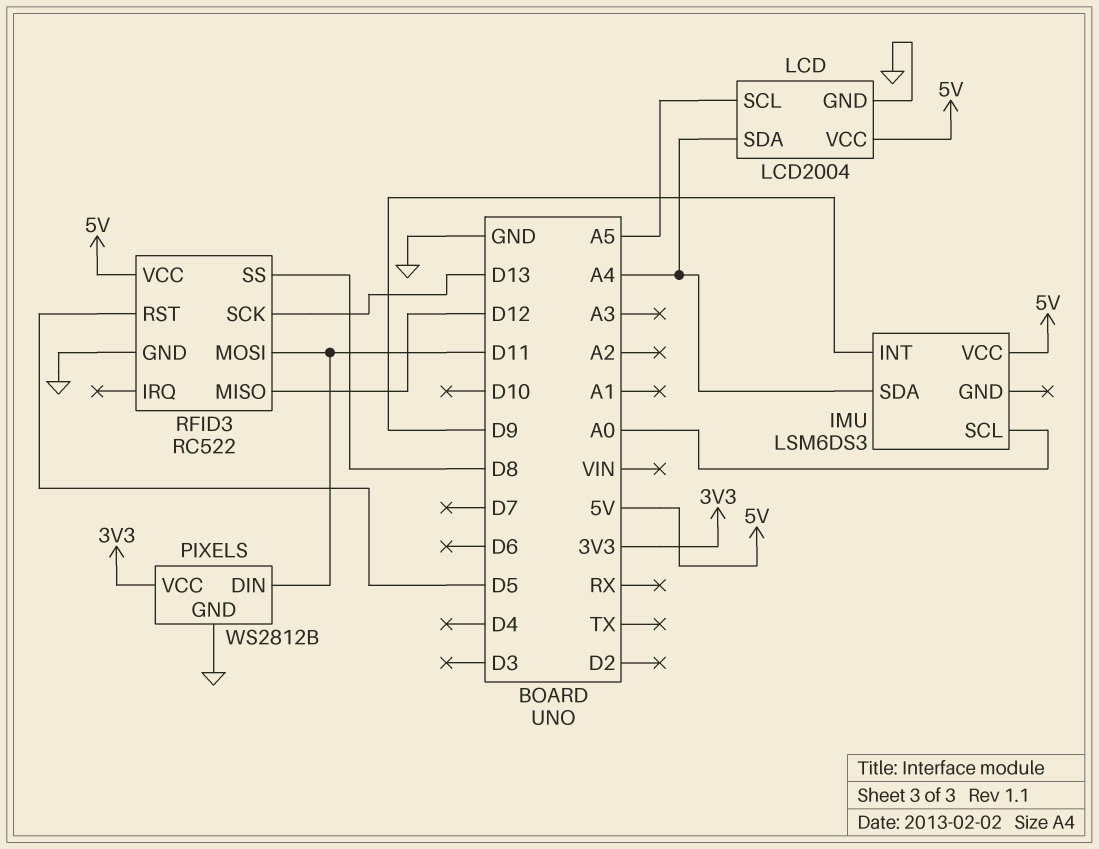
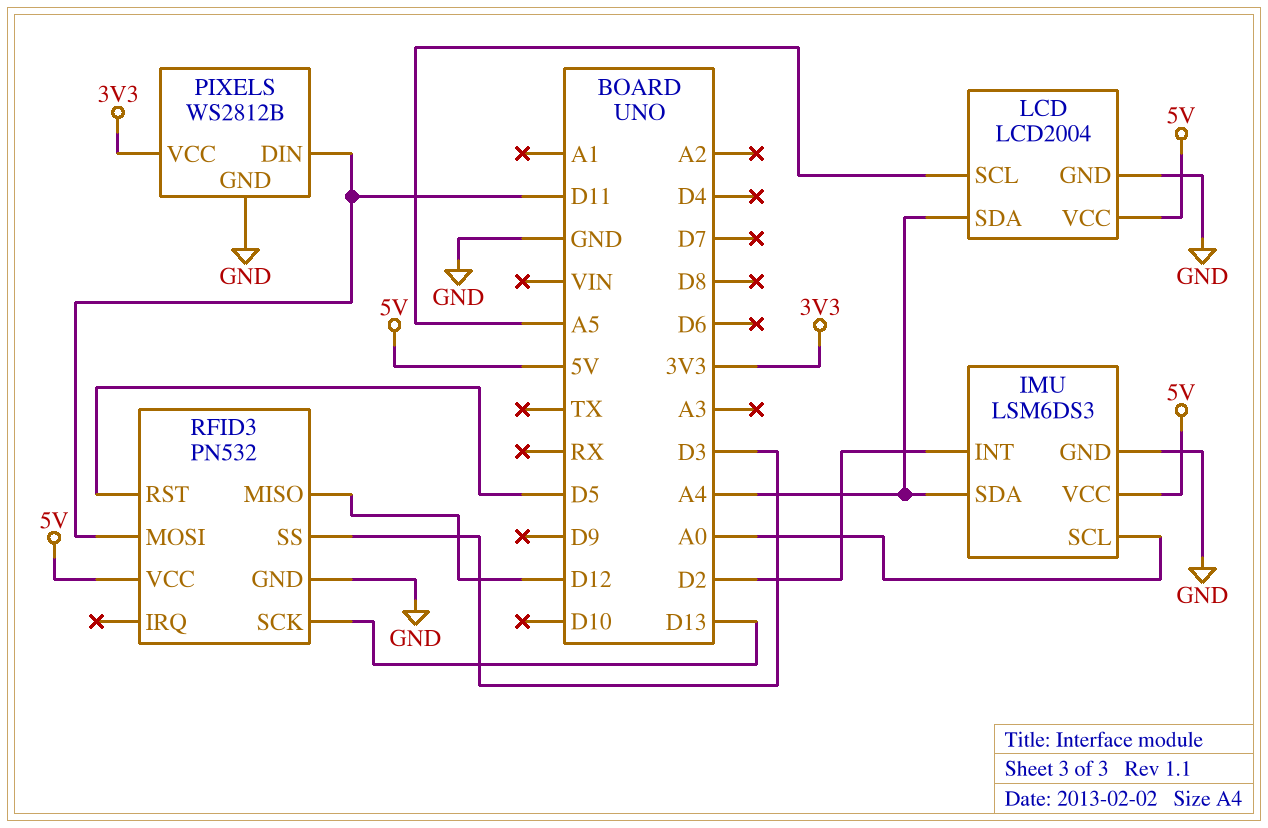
IMU pin GND: none -> GND
IMU pin INT: D9 -> D2
RFID3: RC522 -> PN532
RFID3 pin SS: D8 -> D3

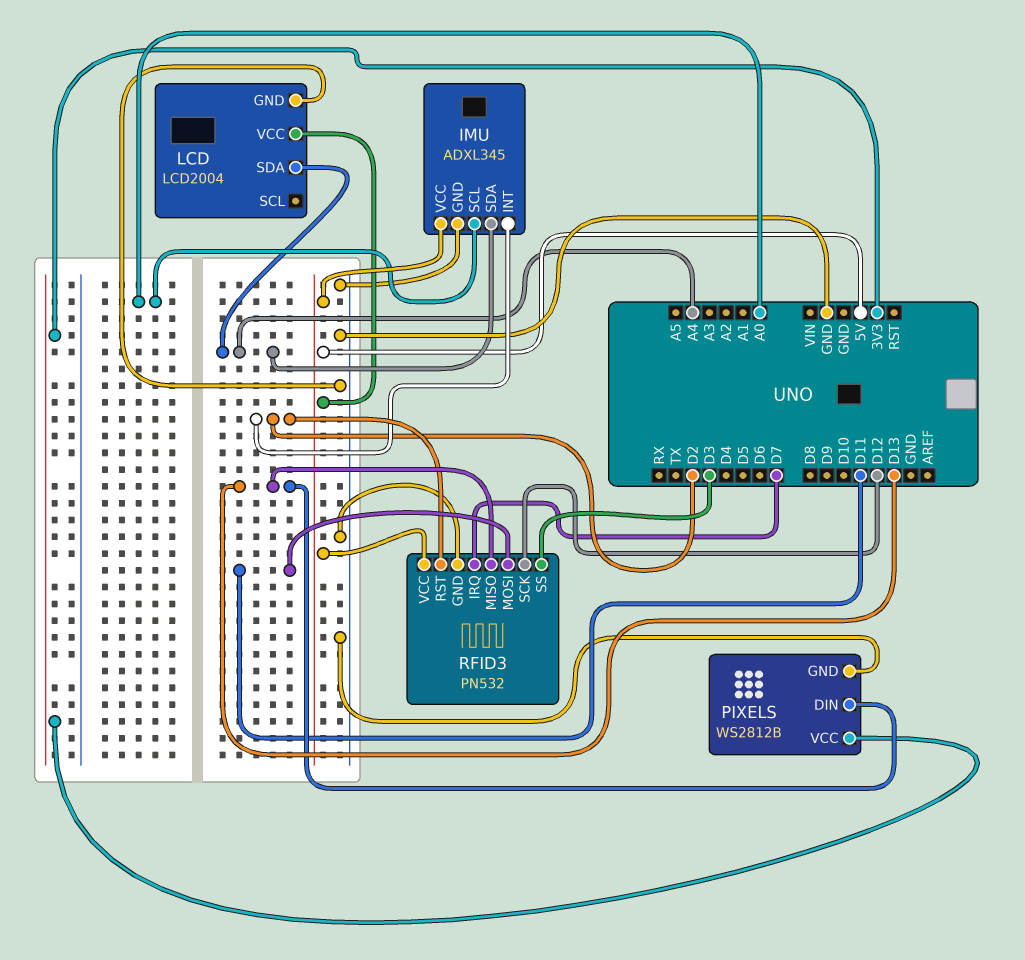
IMU: LSM6DS3 -> ADXL345
LCD pin SCL: A5 -> none
PIXELS pin DIN: D11 -> D13
RFID3 pin IRQ: none -> D7
RFID3 pin MISO: D12 -> D13
RFID3 pin RST: D5 -> D2
RFID3 pin SCK: D13 -> D12

